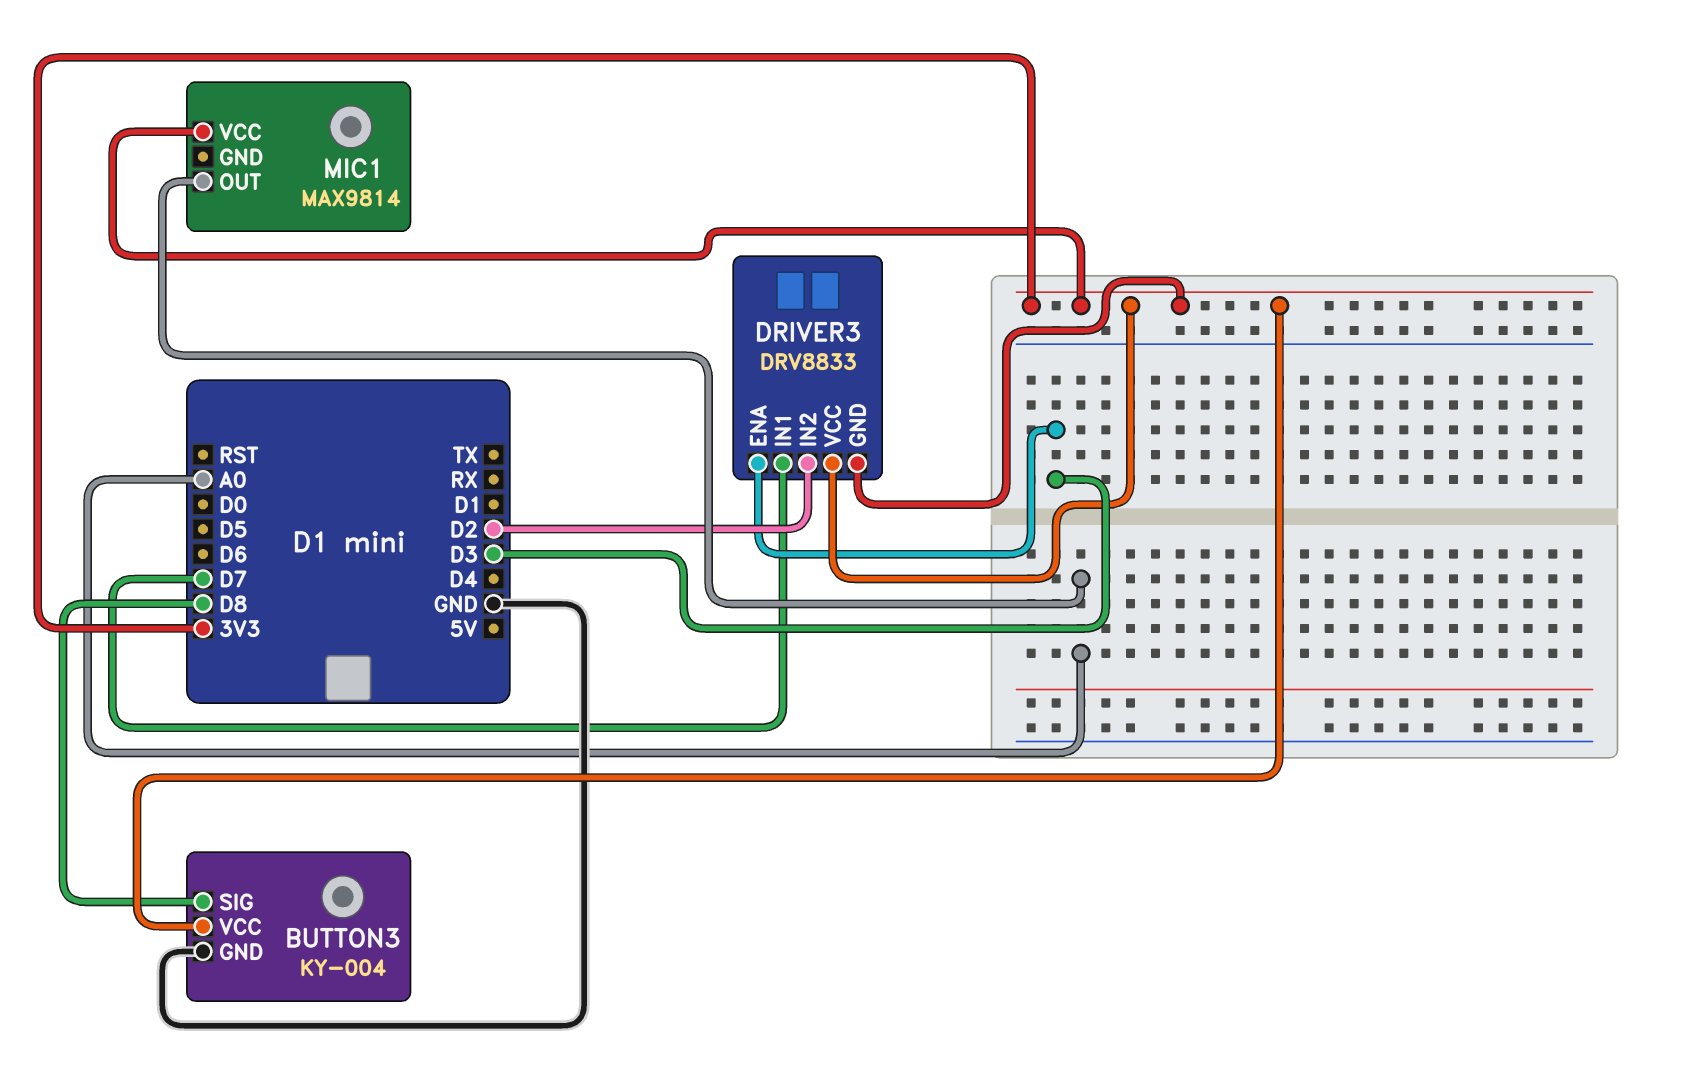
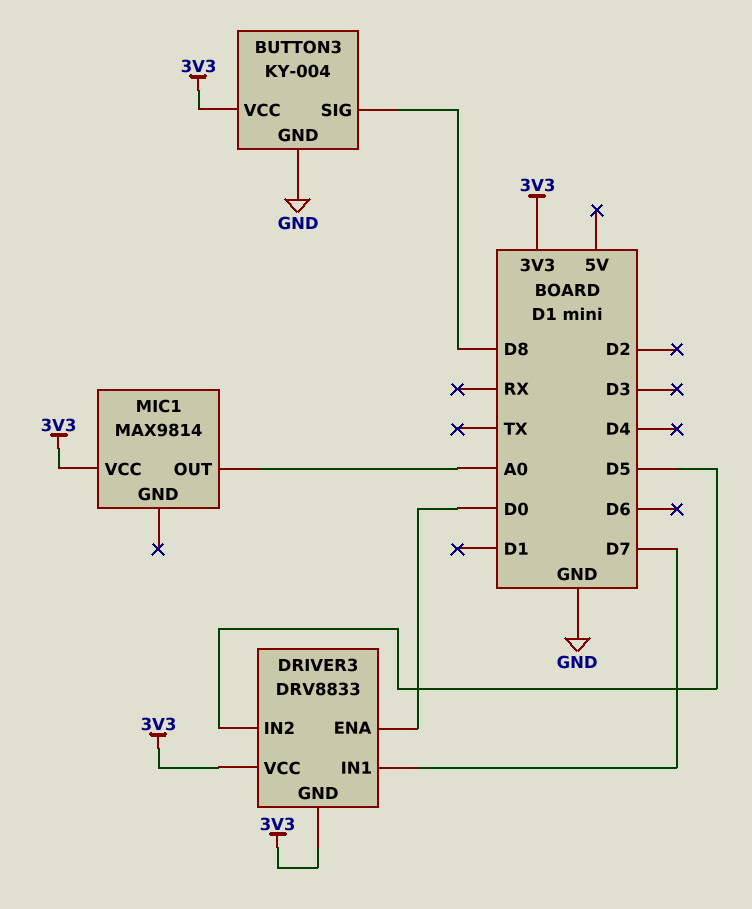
DRIVER3 pin ENA: D3 -> D0
DRIVER3 pin IN2: D2 -> D5

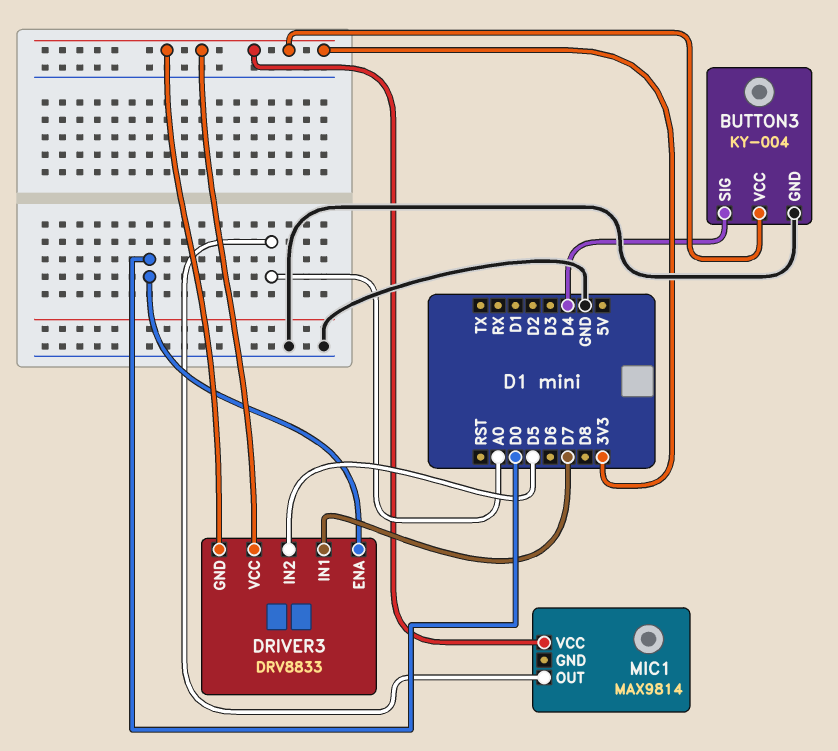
BUTTON3 pin SIG: D8 -> D4

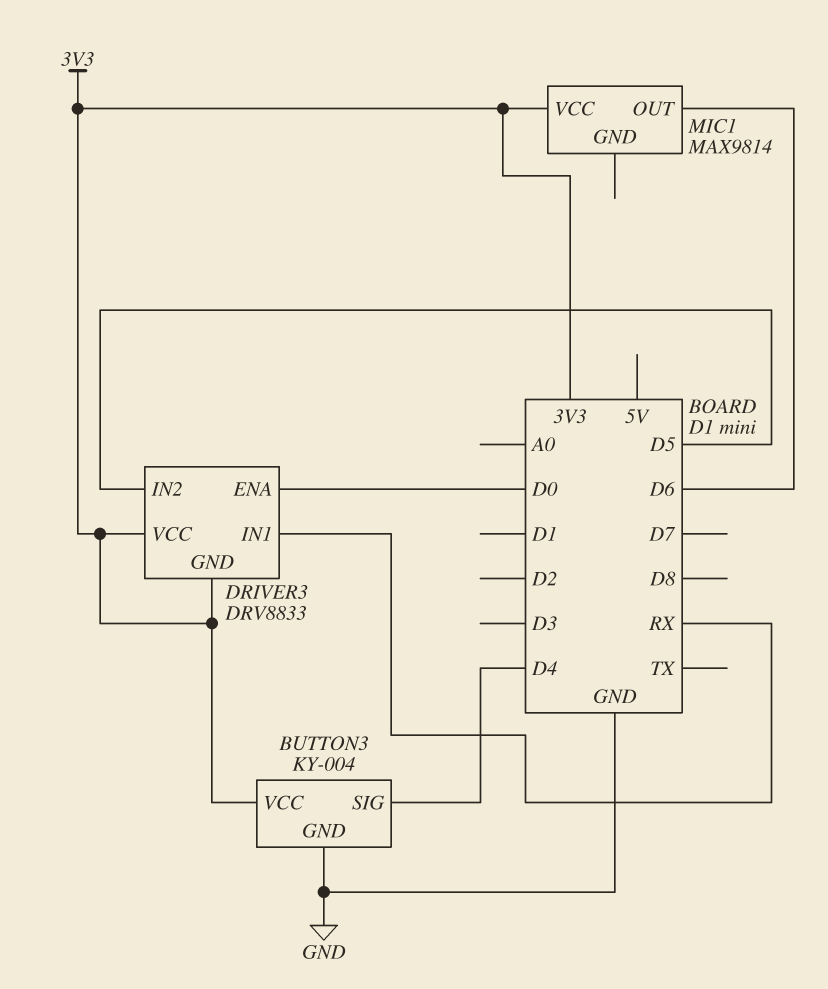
DRIVER3 pin IN1: D7 -> RX
MIC1 pin OUT: A0 -> D6

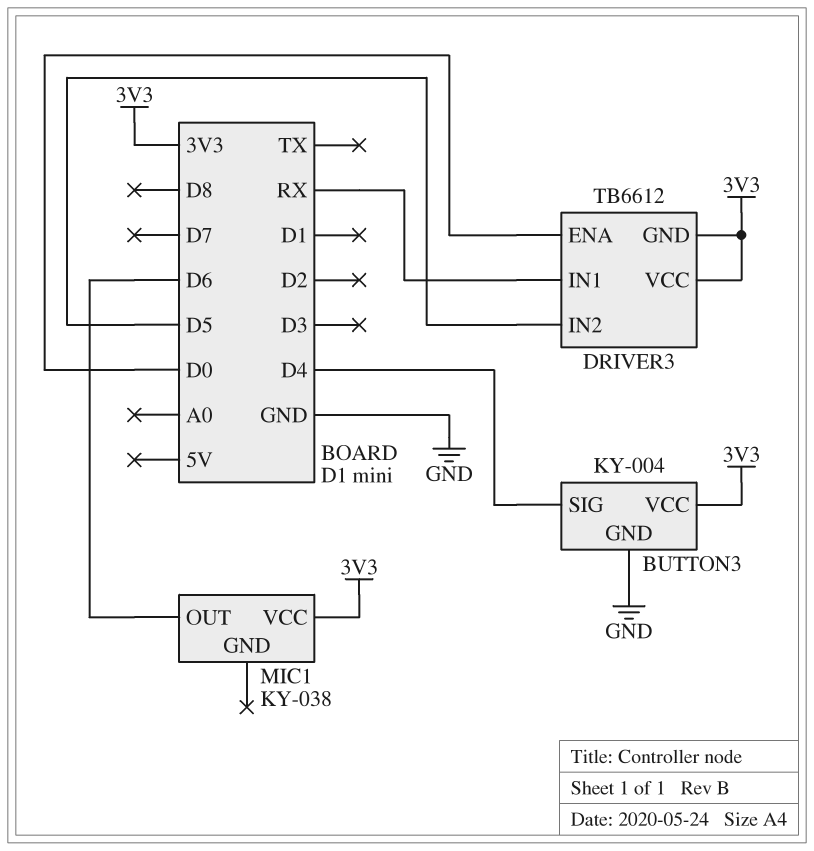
DRIVER3: DRV8833 -> TB6612
MIC1: MAX9814 -> KY-038

